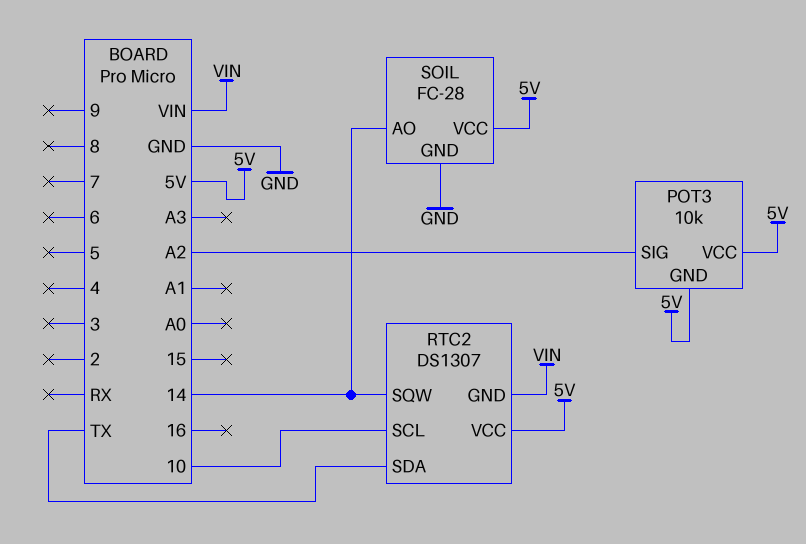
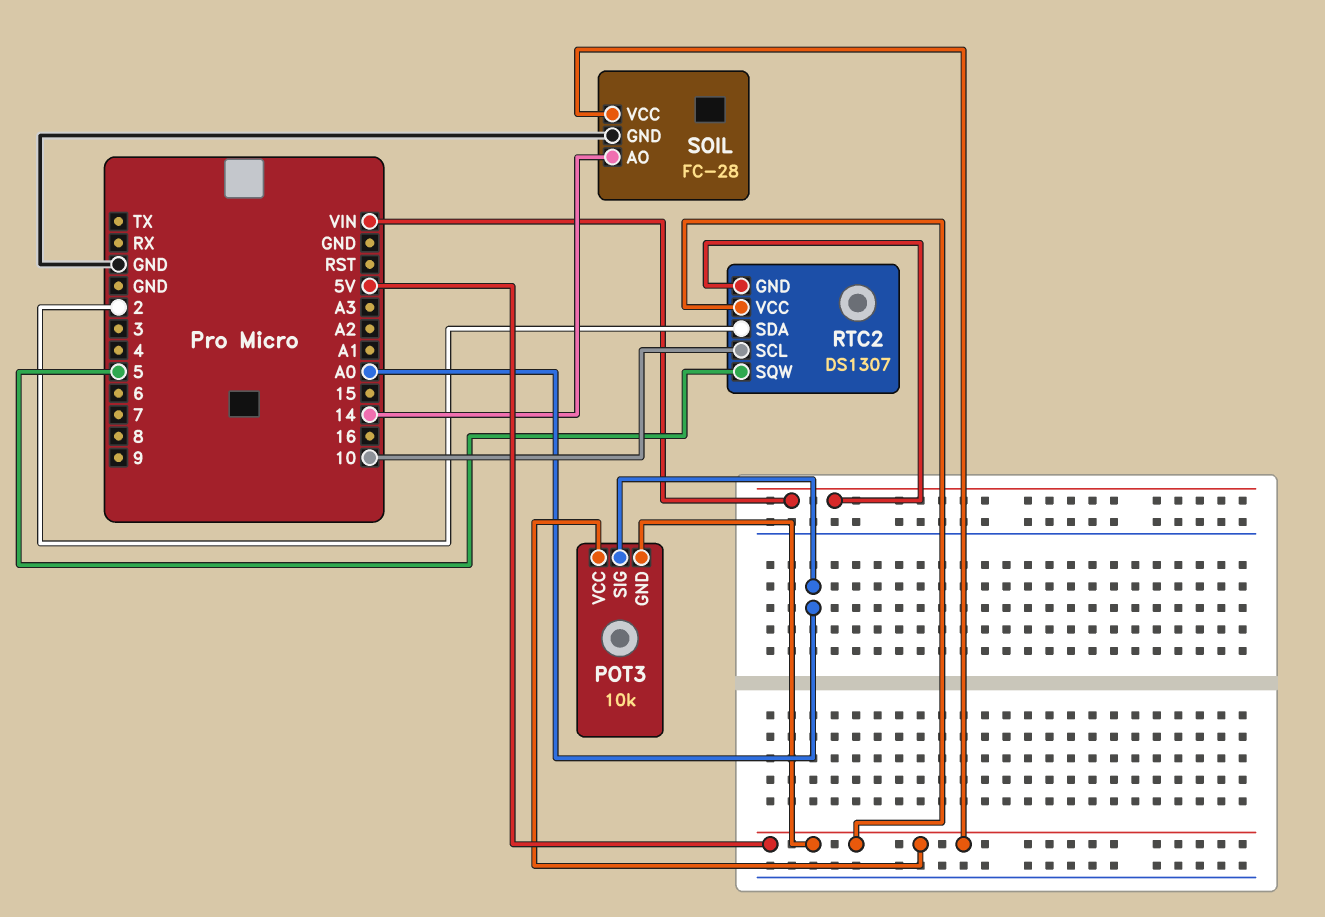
POT3 pin SIG: A2 -> A0
RTC2 pin SDA: TX -> 2
RTC2 pin SQW: 14 -> 5

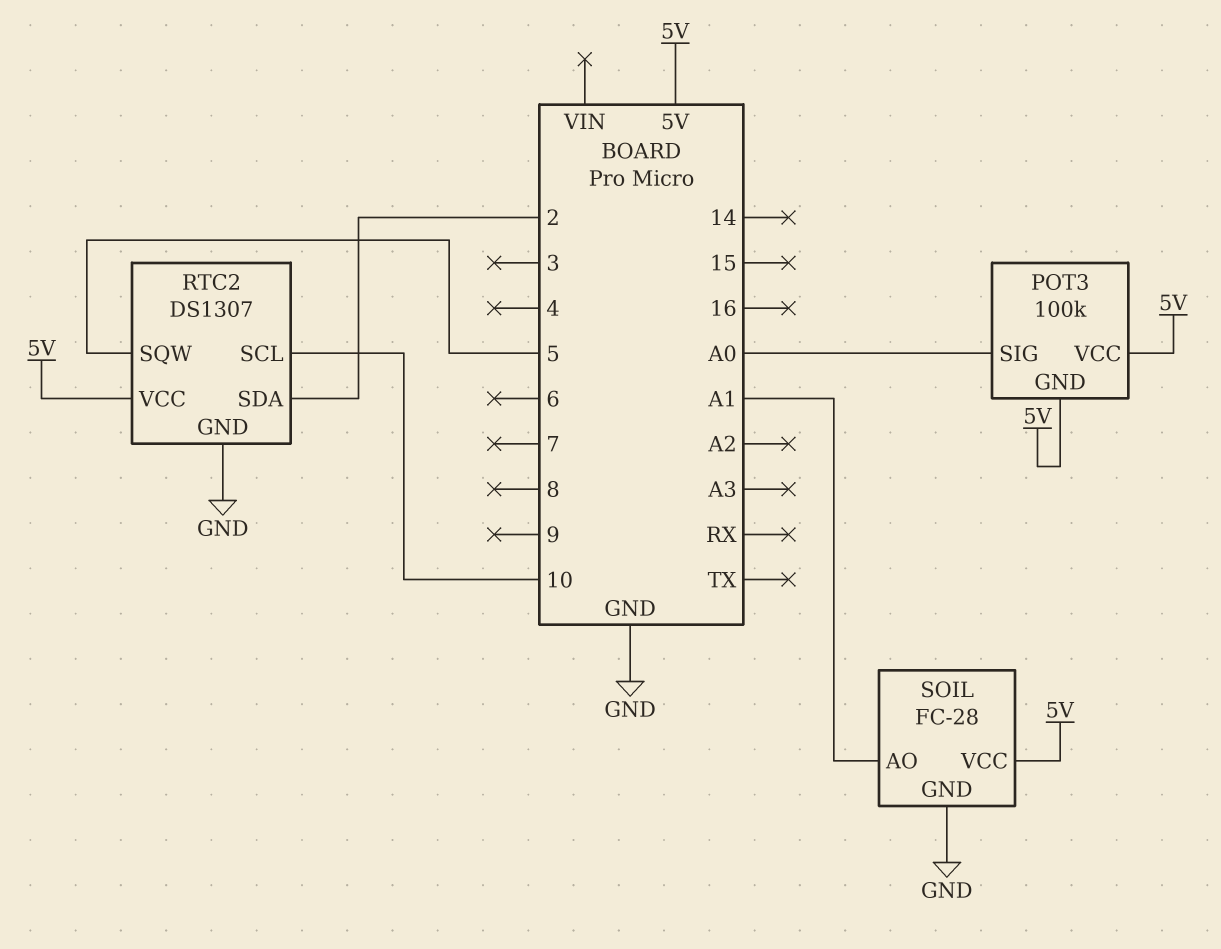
POT3: 10k -> 100k
RTC2 pin GND: VIN -> GND
SOIL pin AO: 14 -> A1

